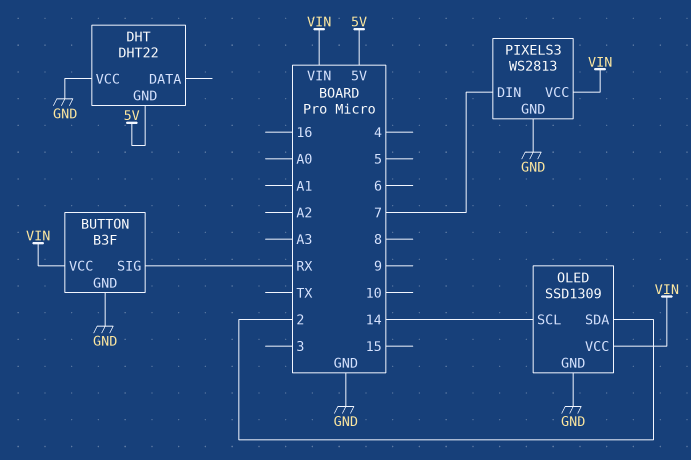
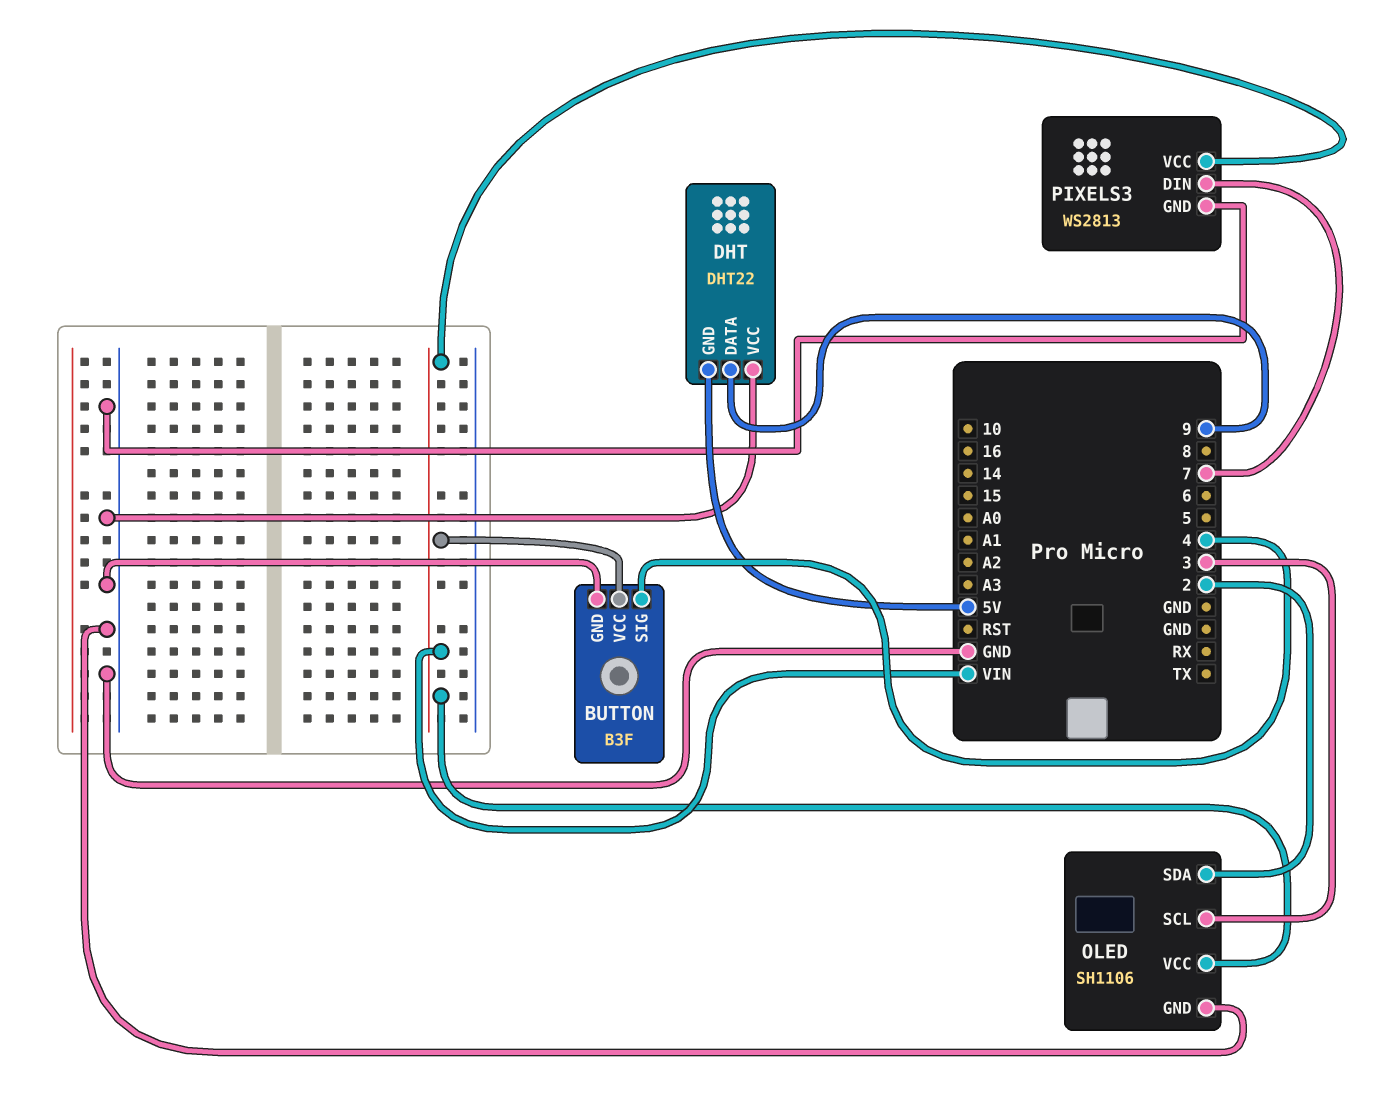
BUTTON pin SIG: RX -> 4
DHT pin DATA: none -> 9
OLED: SSD1309 -> SH1106
OLED pin SCL: 14 -> 3

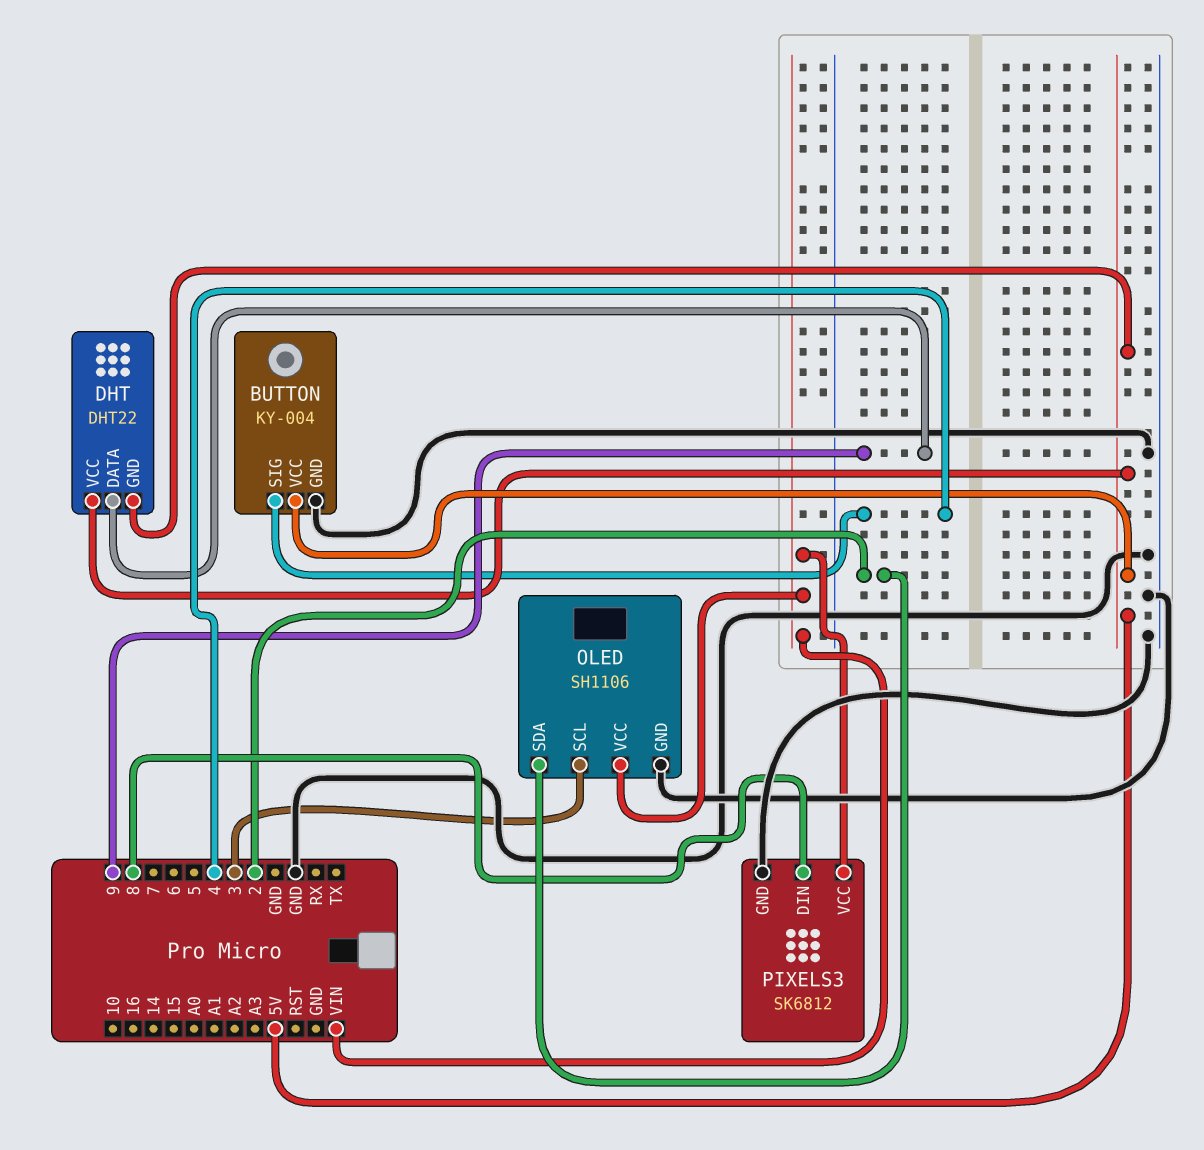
BUTTON: B3F -> KY-004
BUTTON pin VCC: VIN -> 5V
DHT pin VCC: GND -> 5V
PIXELS3: WS2813 -> SK6812
PIXELS3 pin DIN: 7 -> 8

